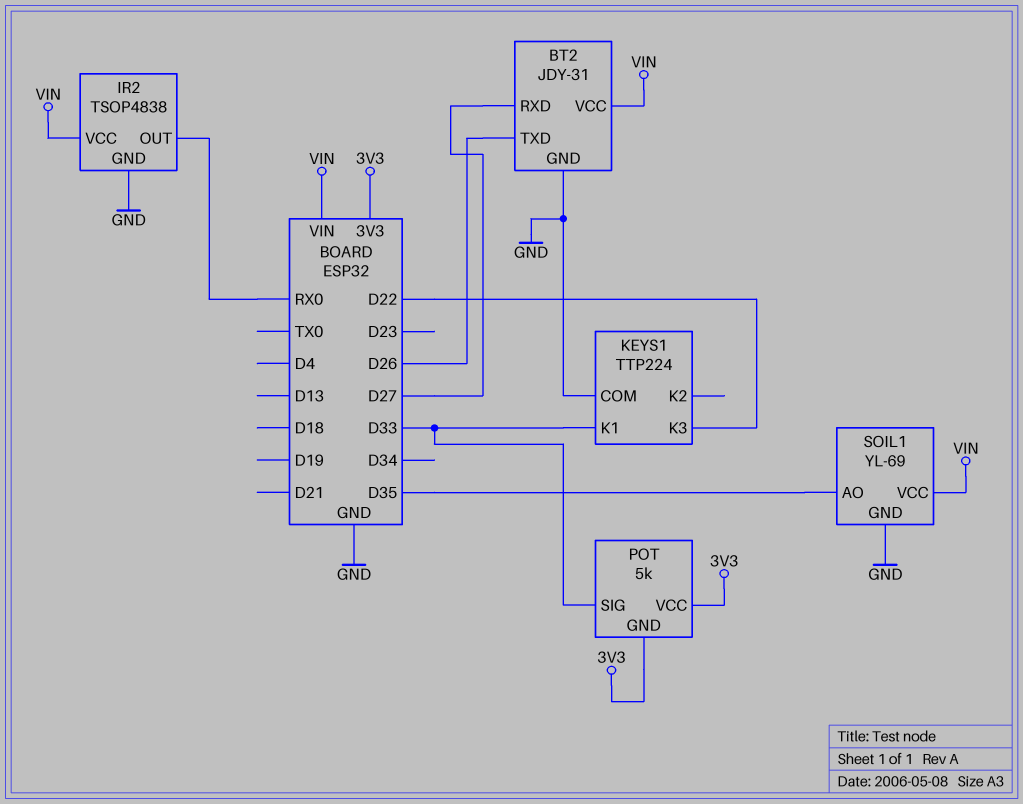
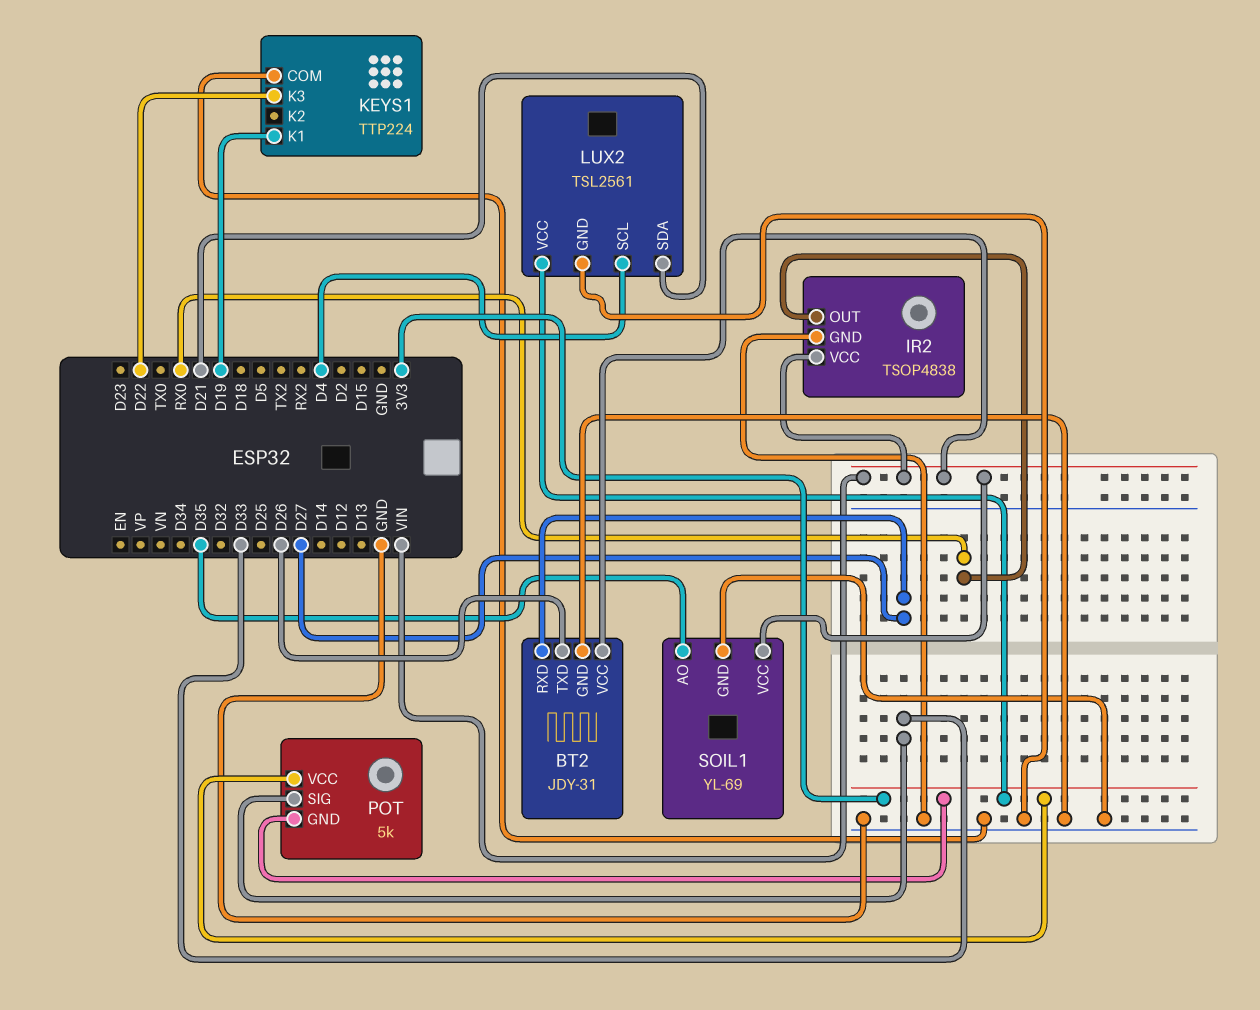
KEYS1 pin K1: D33 -> D19
LUX2: none -> TSL2561
LUX2 pin GND: none -> GND
LUX2 pin SCL: none -> D4
LUX2 pin SDA: none -> D21
LUX2 pin VCC: none -> 3V3

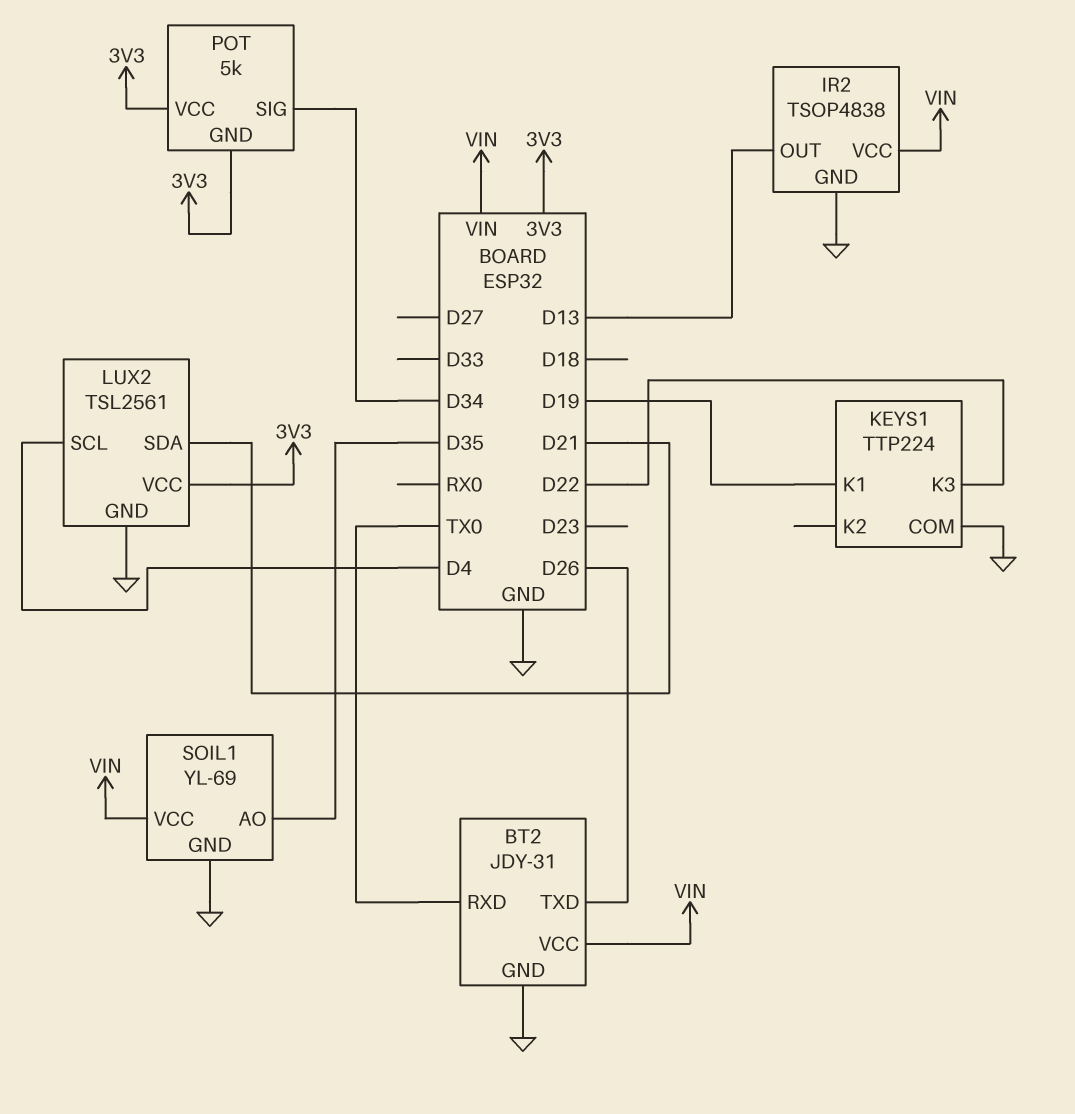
BT2 pin RXD: D27 -> TX0
IR2 pin OUT: RX0 -> D13
POT pin SIG: D33 -> D34

